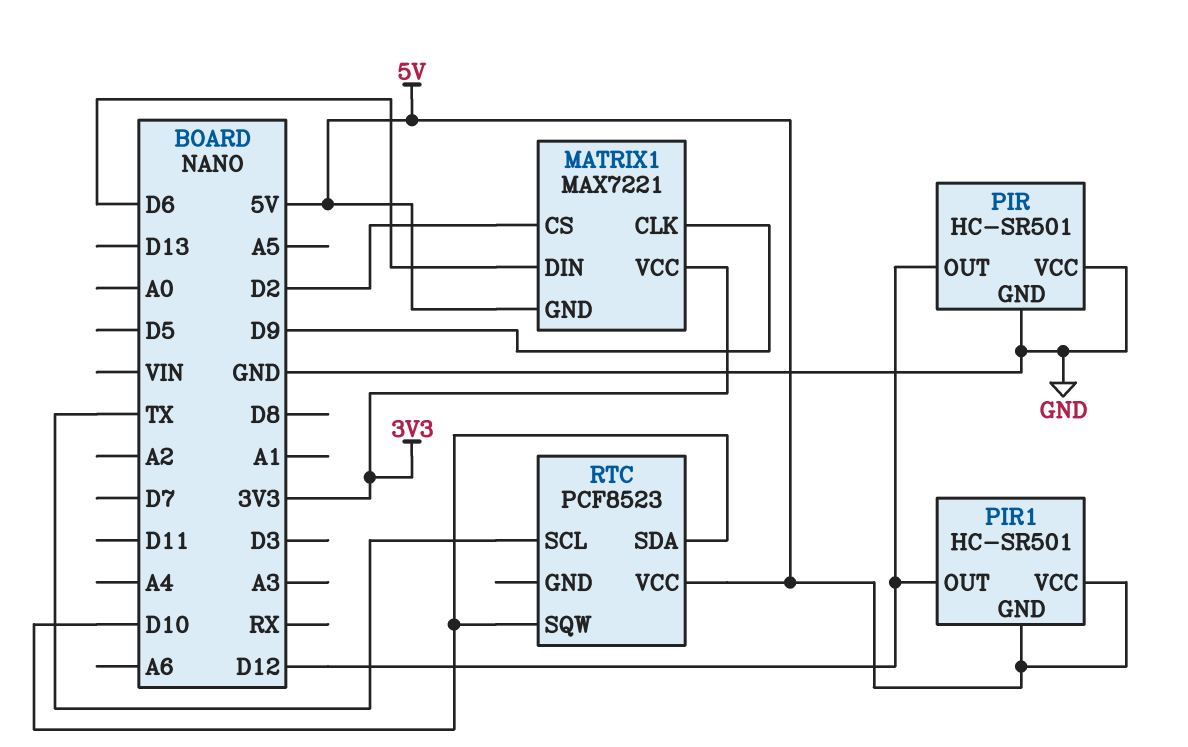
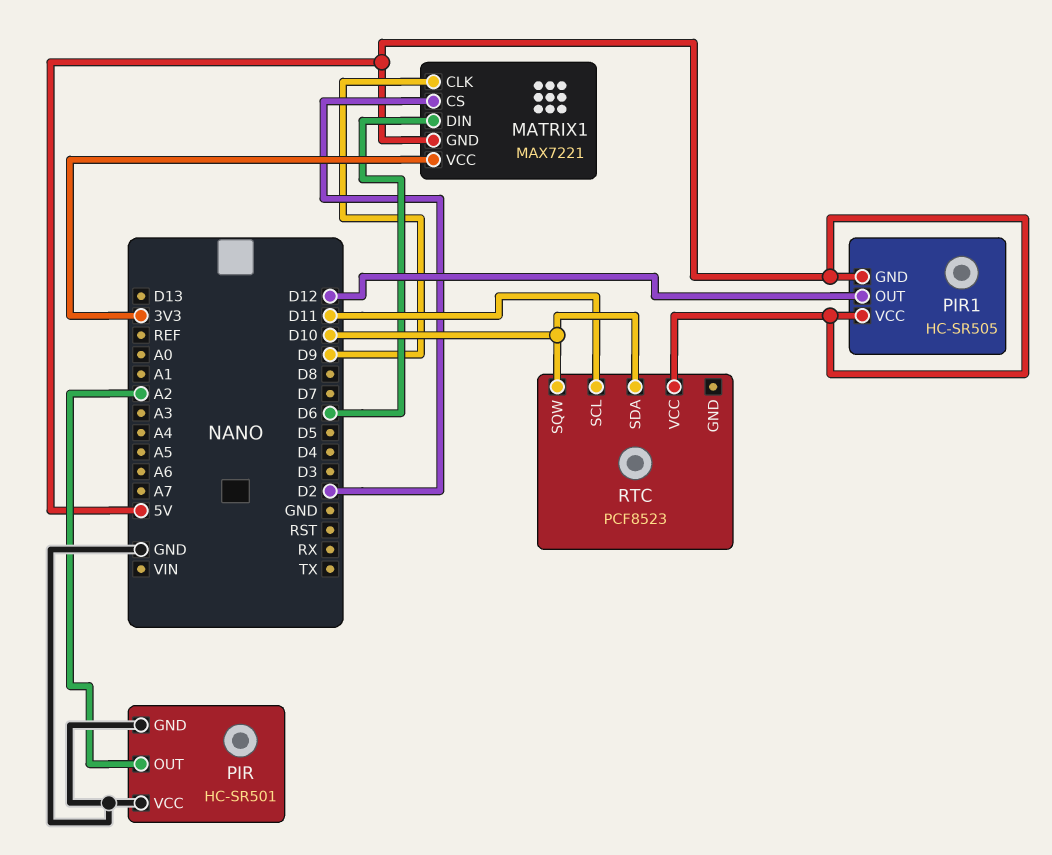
PIR pin OUT: D12 -> A2
PIR1: HC-SR501 -> HC-SR505
RTC pin SCL: TX -> D11

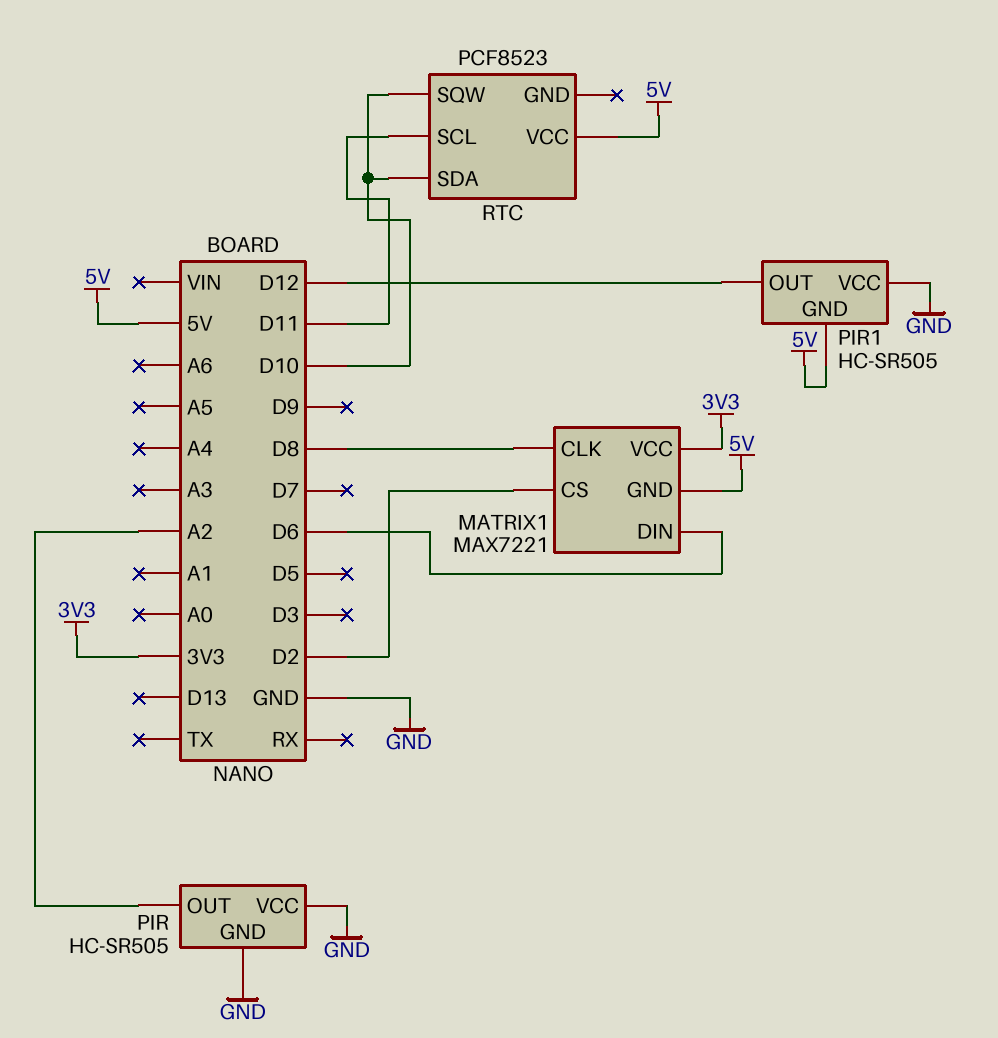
MATRIX1 pin CLK: D9 -> D8
PIR: HC-SR501 -> HC-SR505
PIR1 pin VCC: 5V -> GND

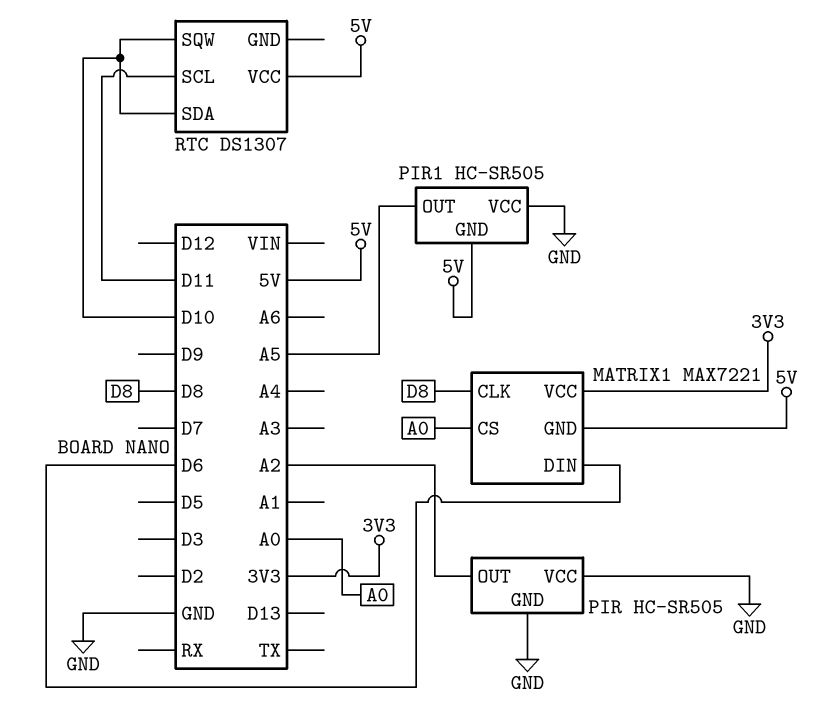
MATRIX1 pin CS: D2 -> A0
PIR1 pin OUT: D12 -> A5
RTC: PCF8523 -> DS1307

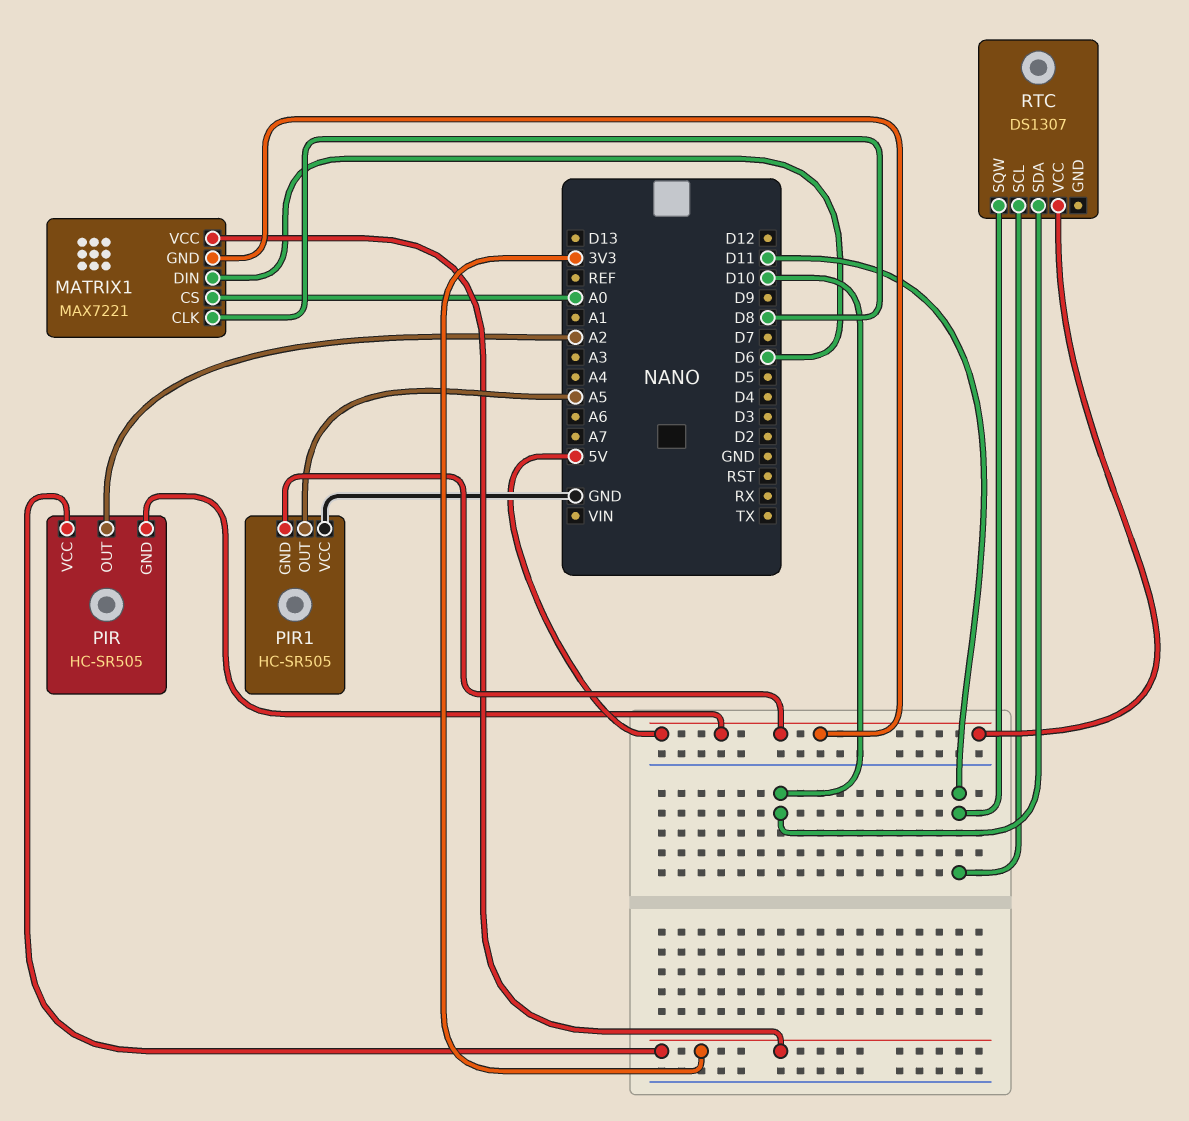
PIR pin GND: GND -> 5V
PIR pin VCC: GND -> 3V3
RTC pin SQW: D10 -> D11

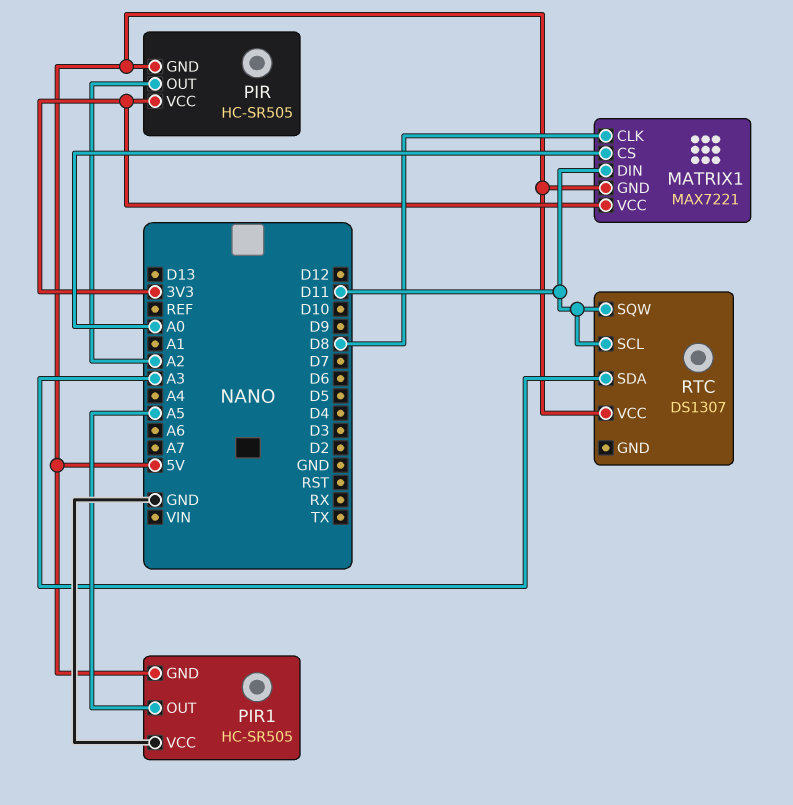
MATRIX1 pin DIN: D6 -> D11
RTC pin SDA: D10 -> A3

